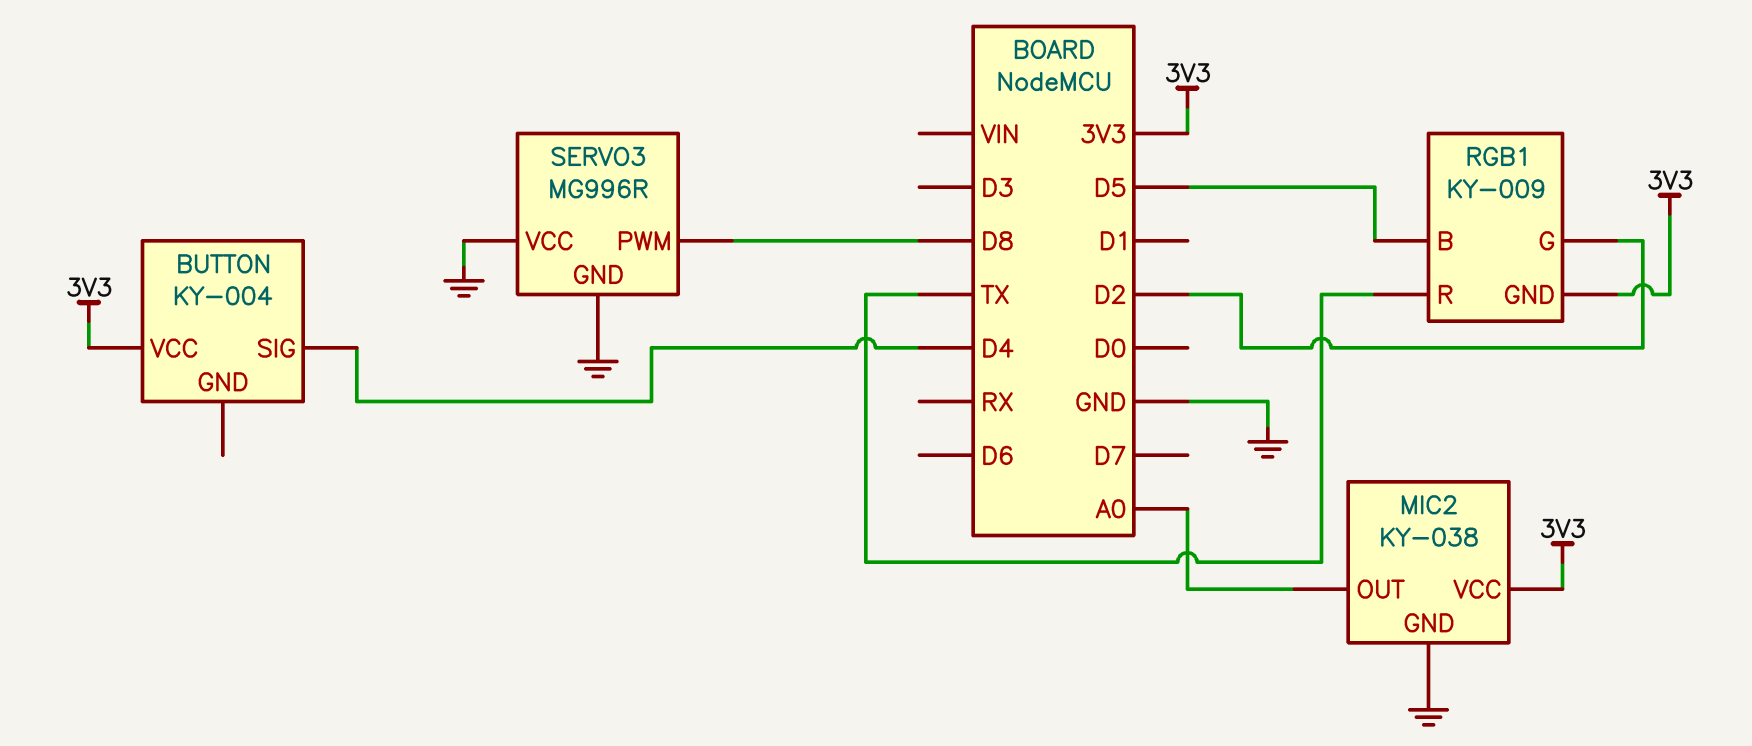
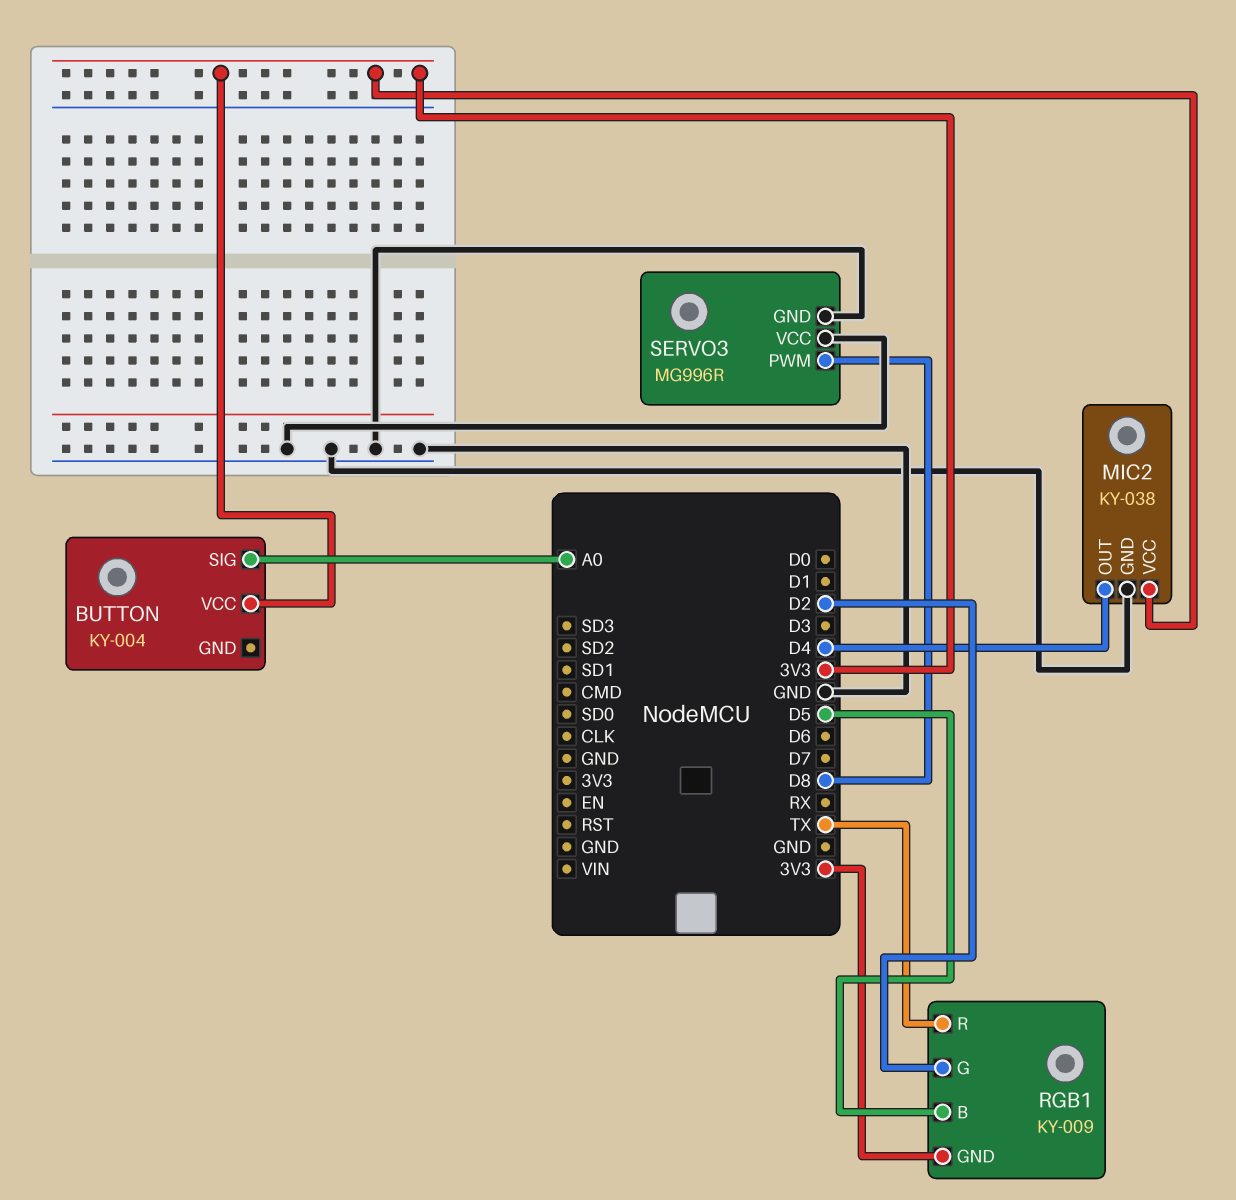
BUTTON pin SIG: D4 -> A0
MIC2 pin OUT: A0 -> D4

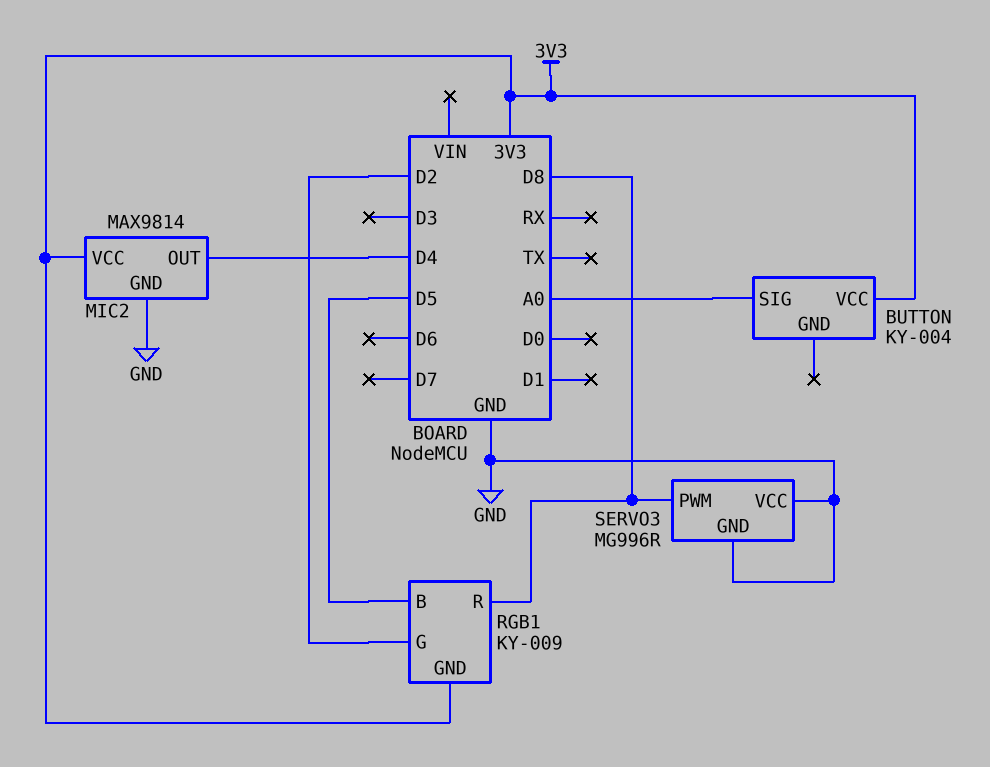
MIC2: KY-038 -> MAX9814
RGB1 pin R: TX -> D8

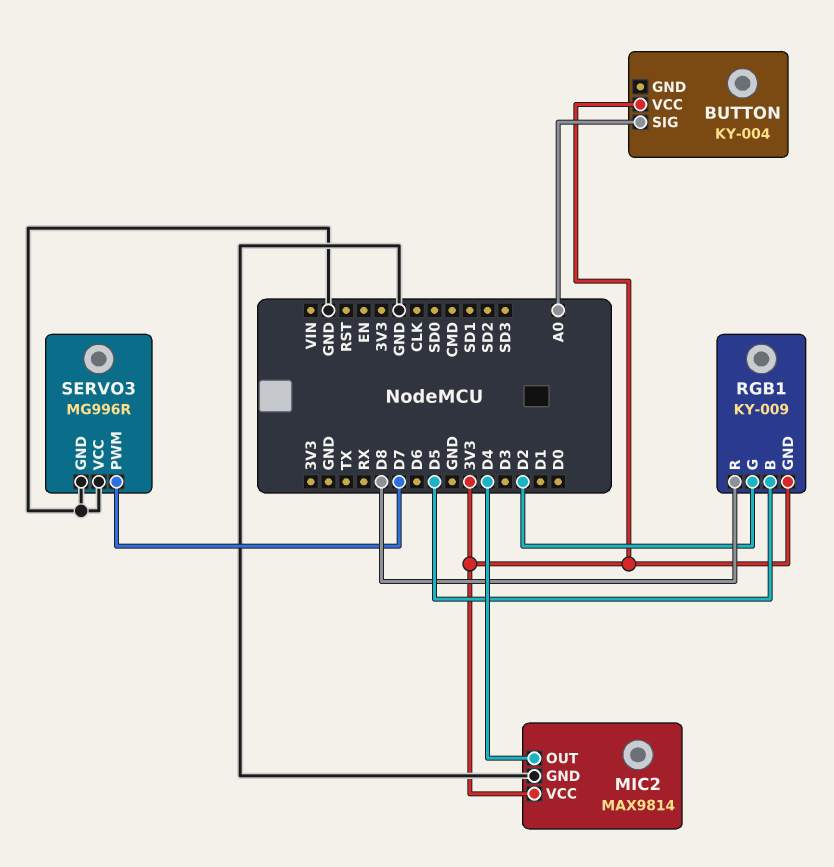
SERVO3 pin PWM: D8 -> D7

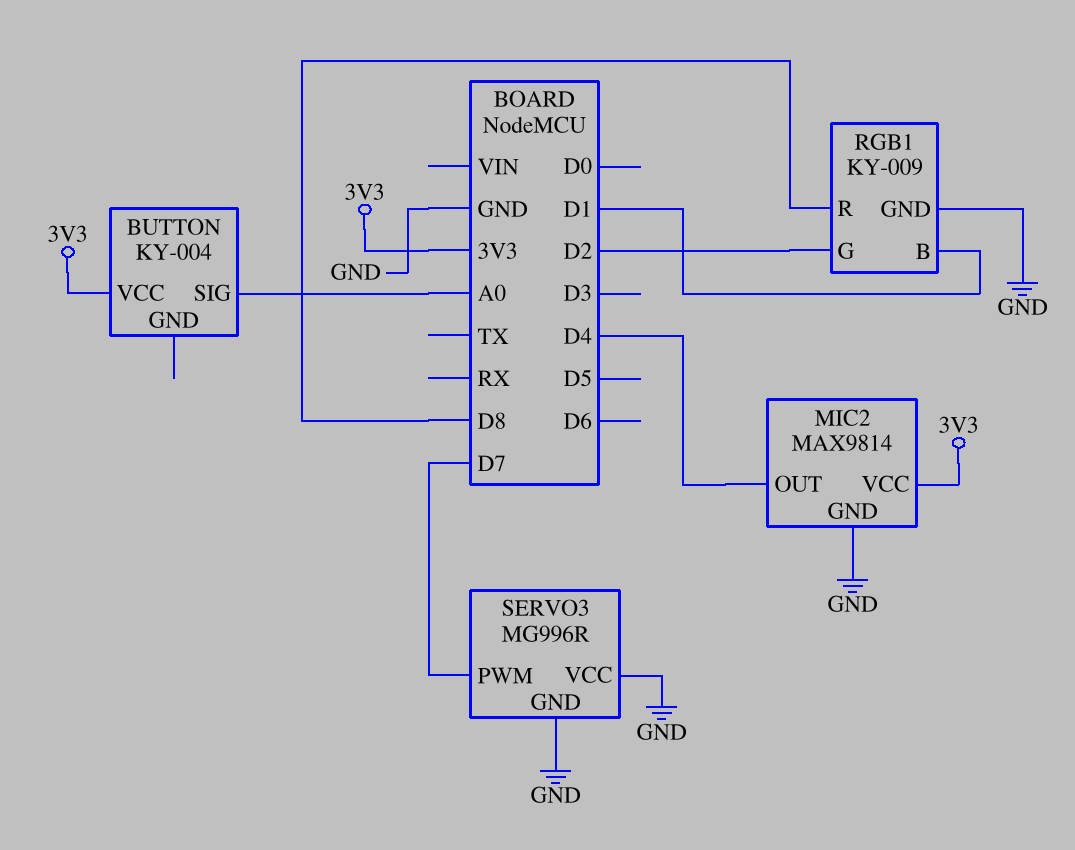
RGB1 pin B: D5 -> D1
RGB1 pin GND: 3V3 -> GND

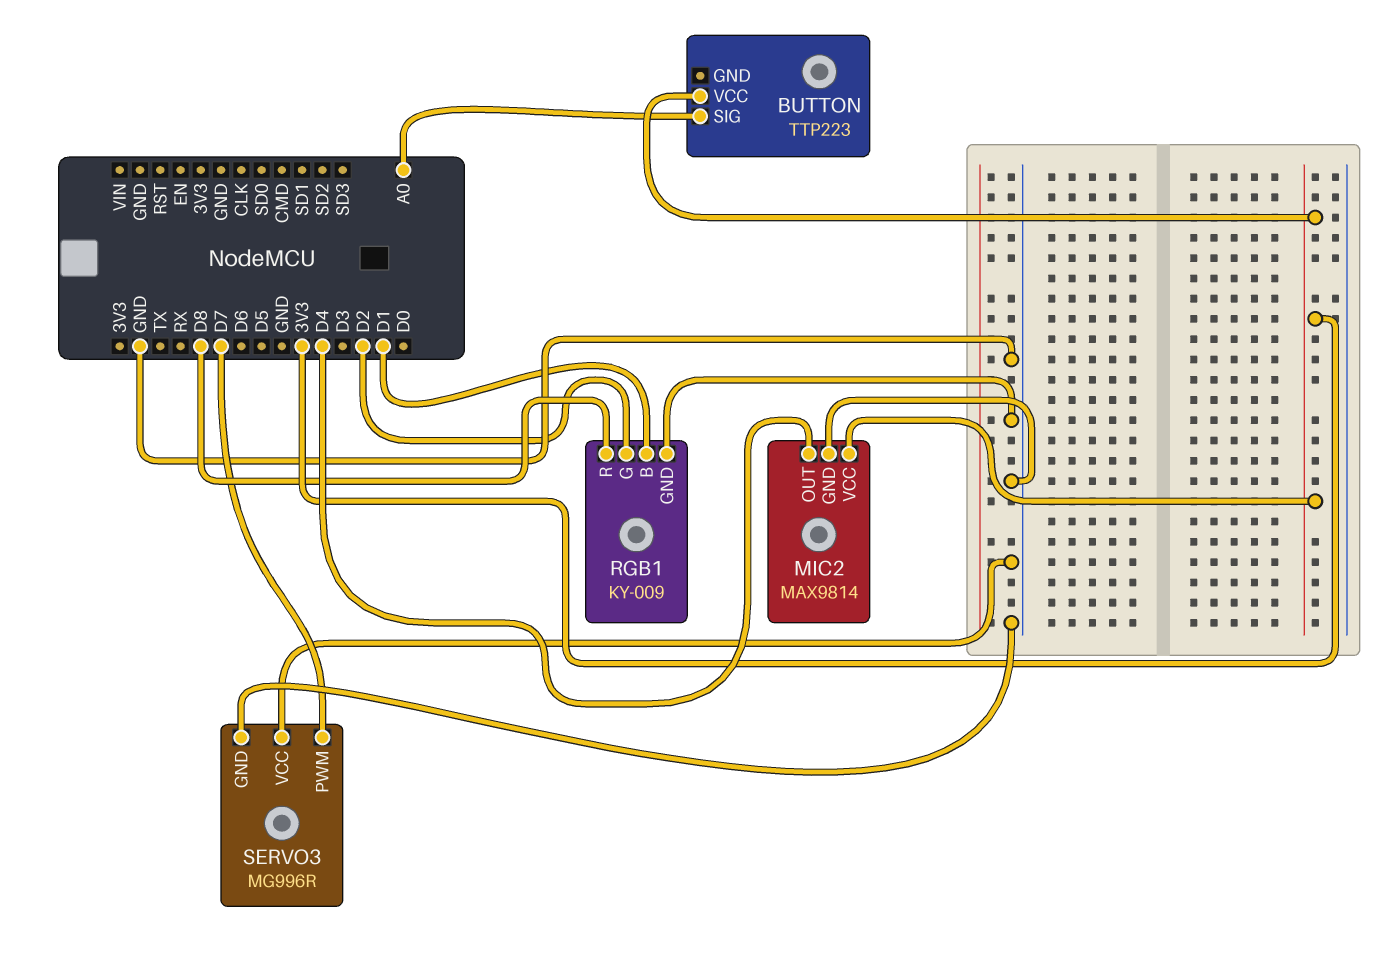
BUTTON: KY-004 -> TTP223

